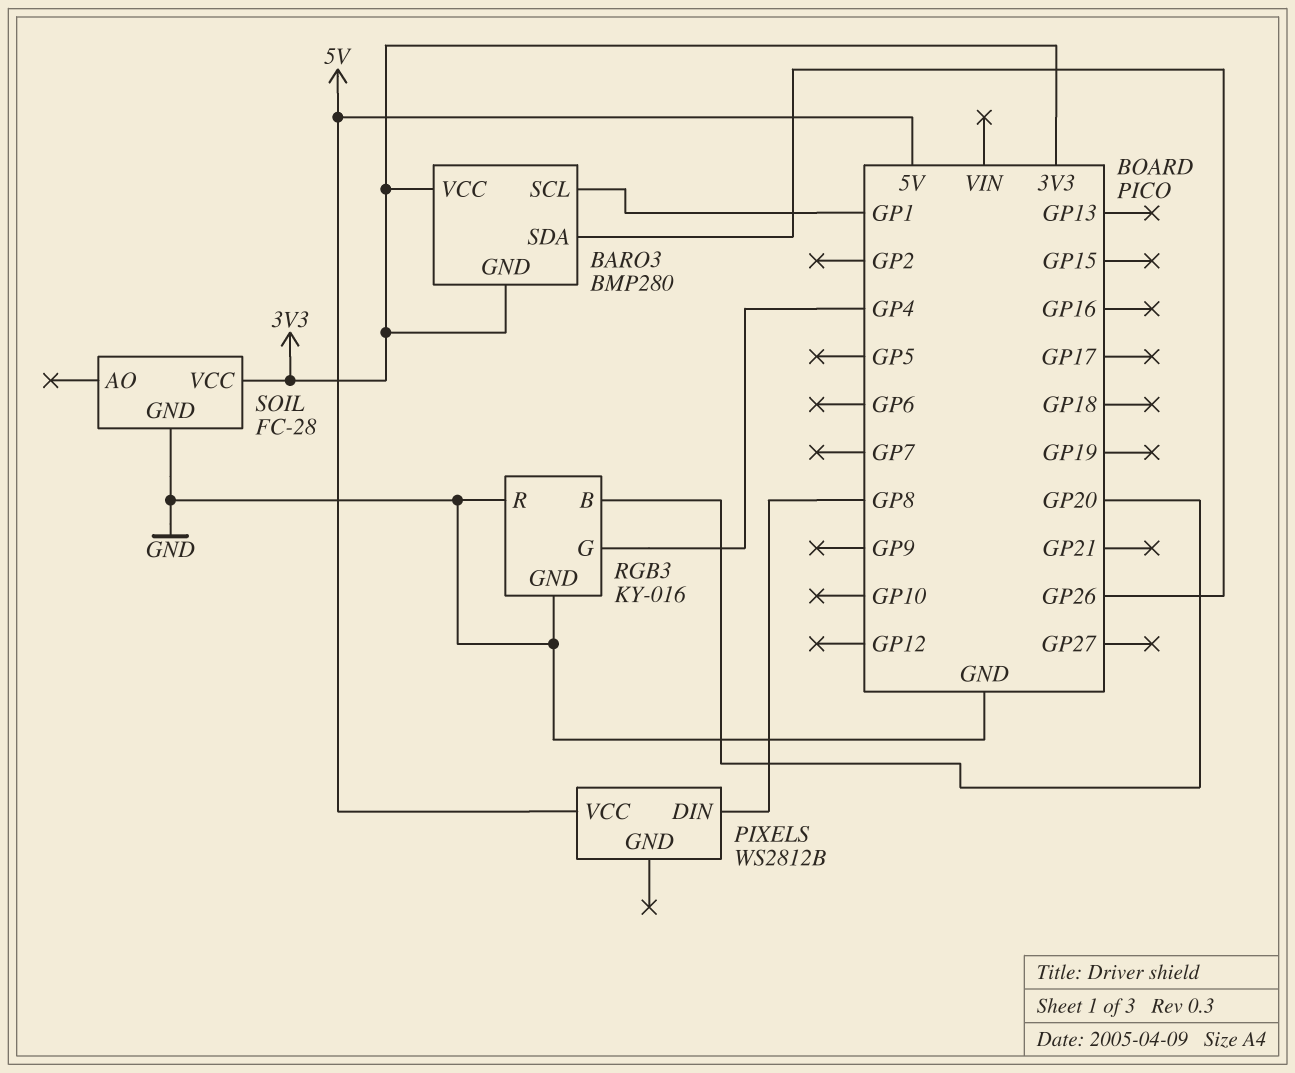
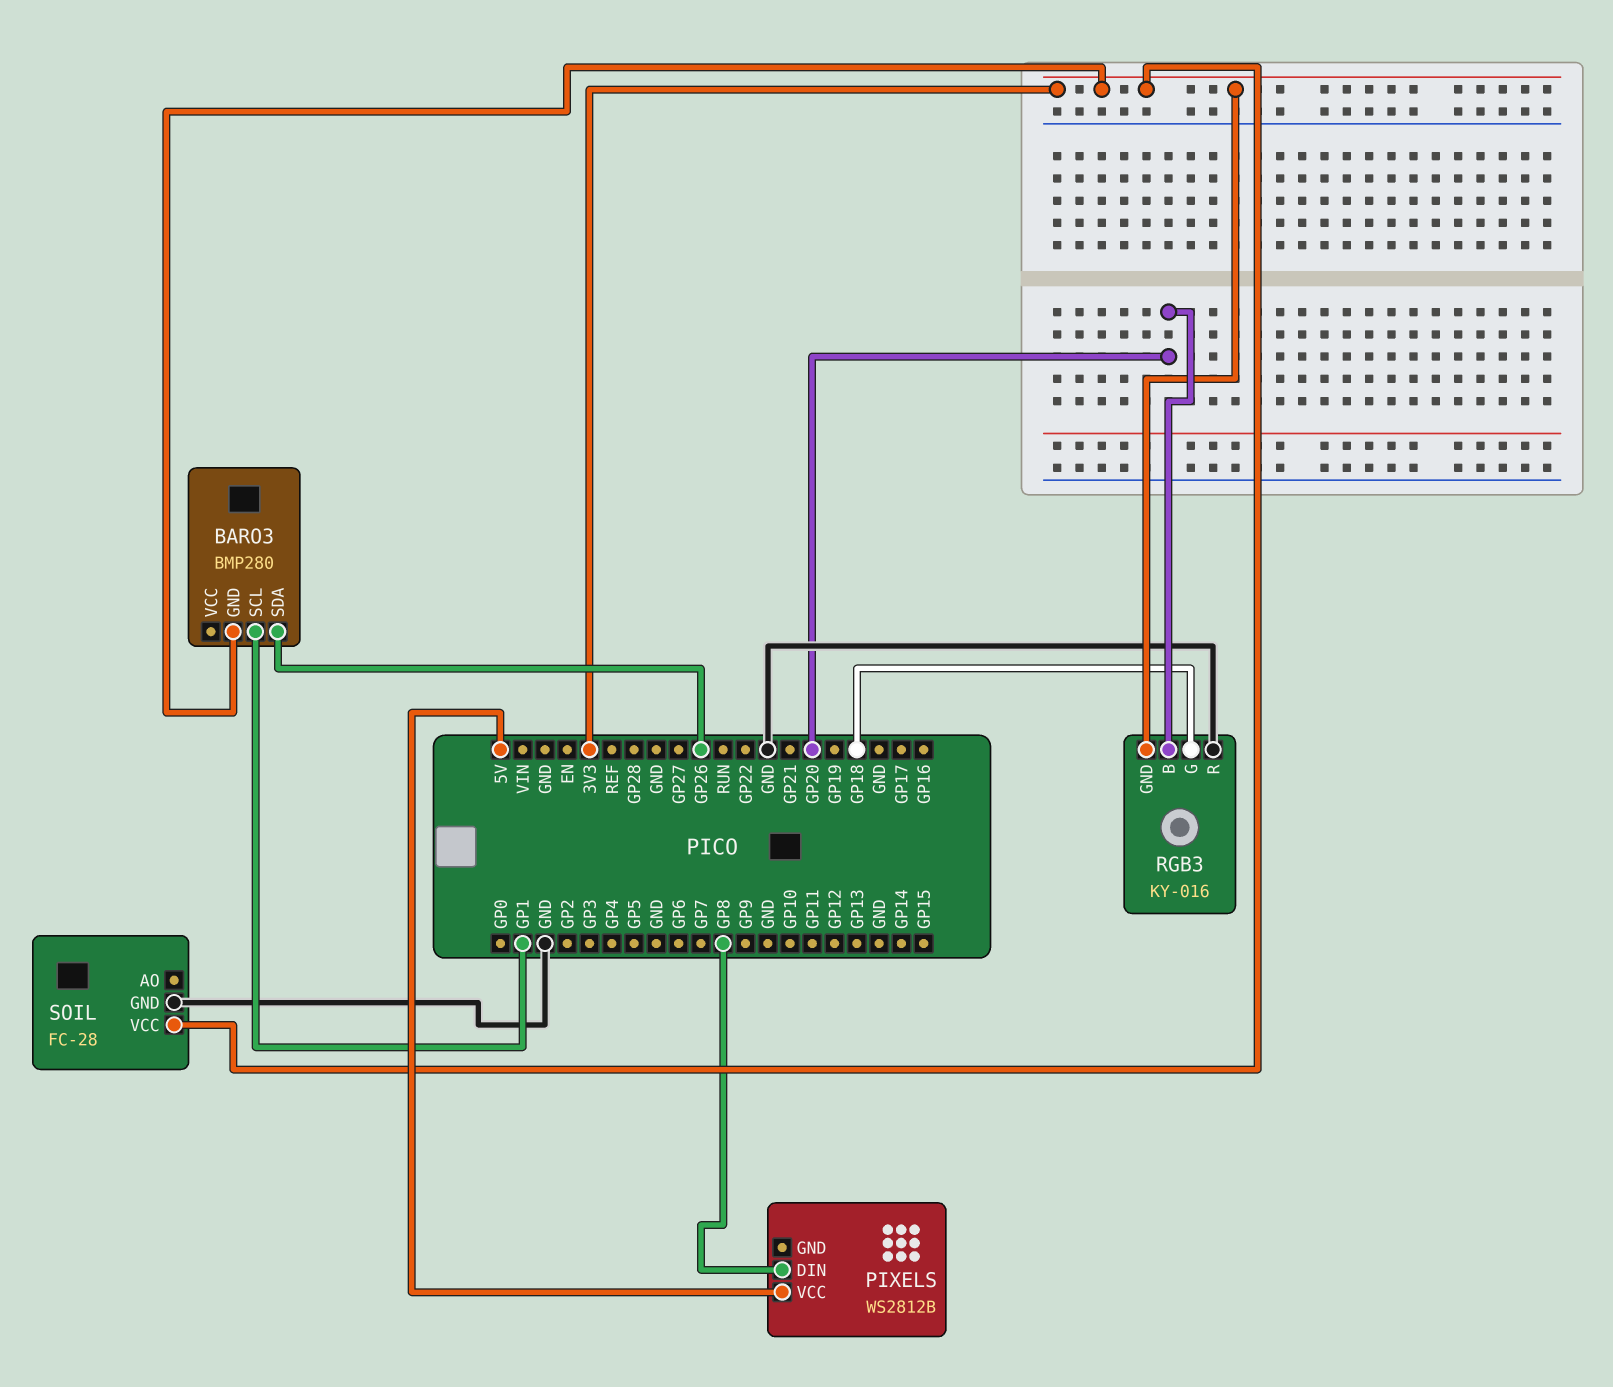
BARO3 pin VCC: 3V3 -> none
RGB3 pin G: GP4 -> GP18
RGB3 pin GND: GND -> 3V3

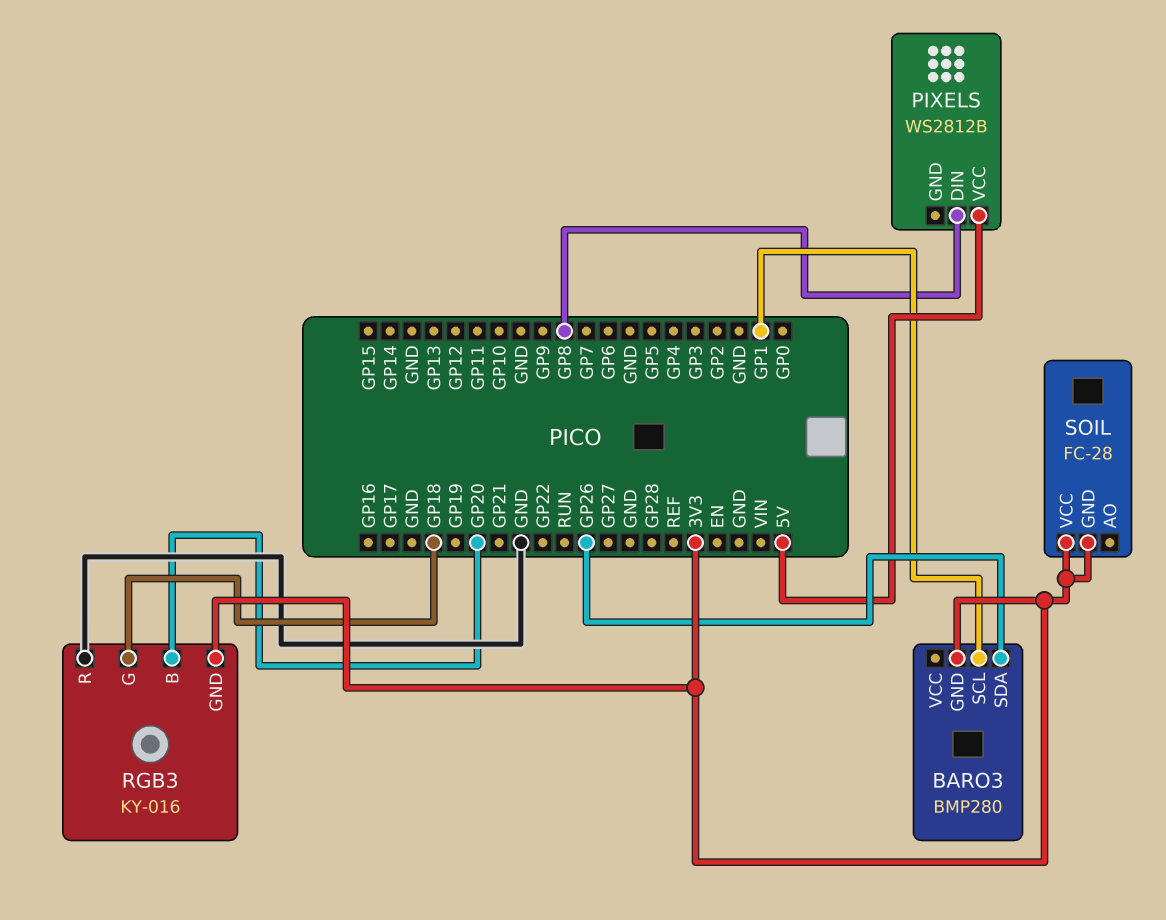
SOIL pin GND: GND -> 3V3

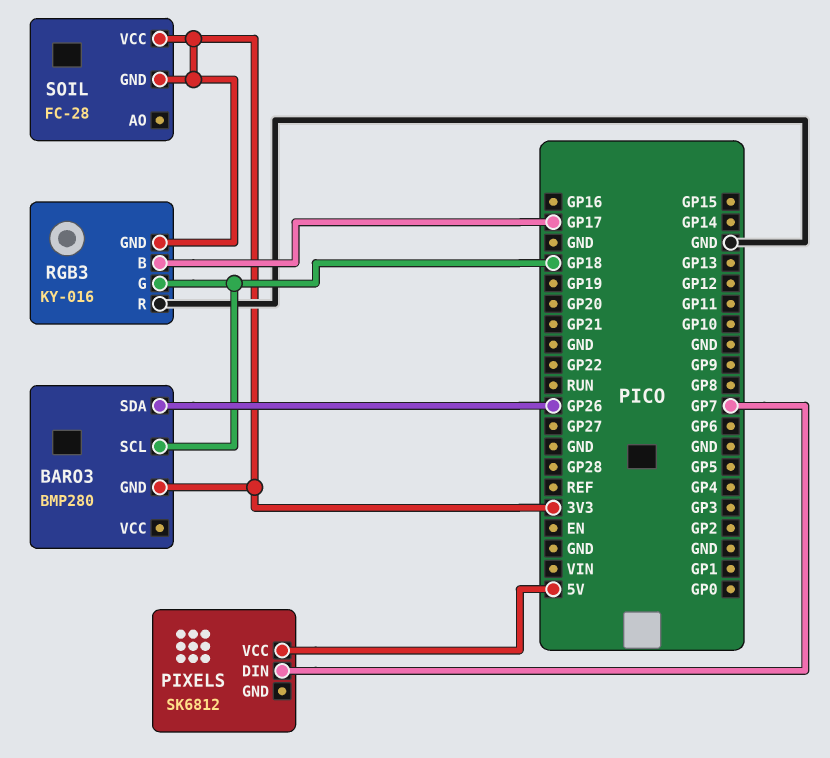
BARO3 pin SCL: GP1 -> GP18
PIXELS: WS2812B -> SK6812
PIXELS pin DIN: GP8 -> GP7
RGB3 pin B: GP20 -> GP17

